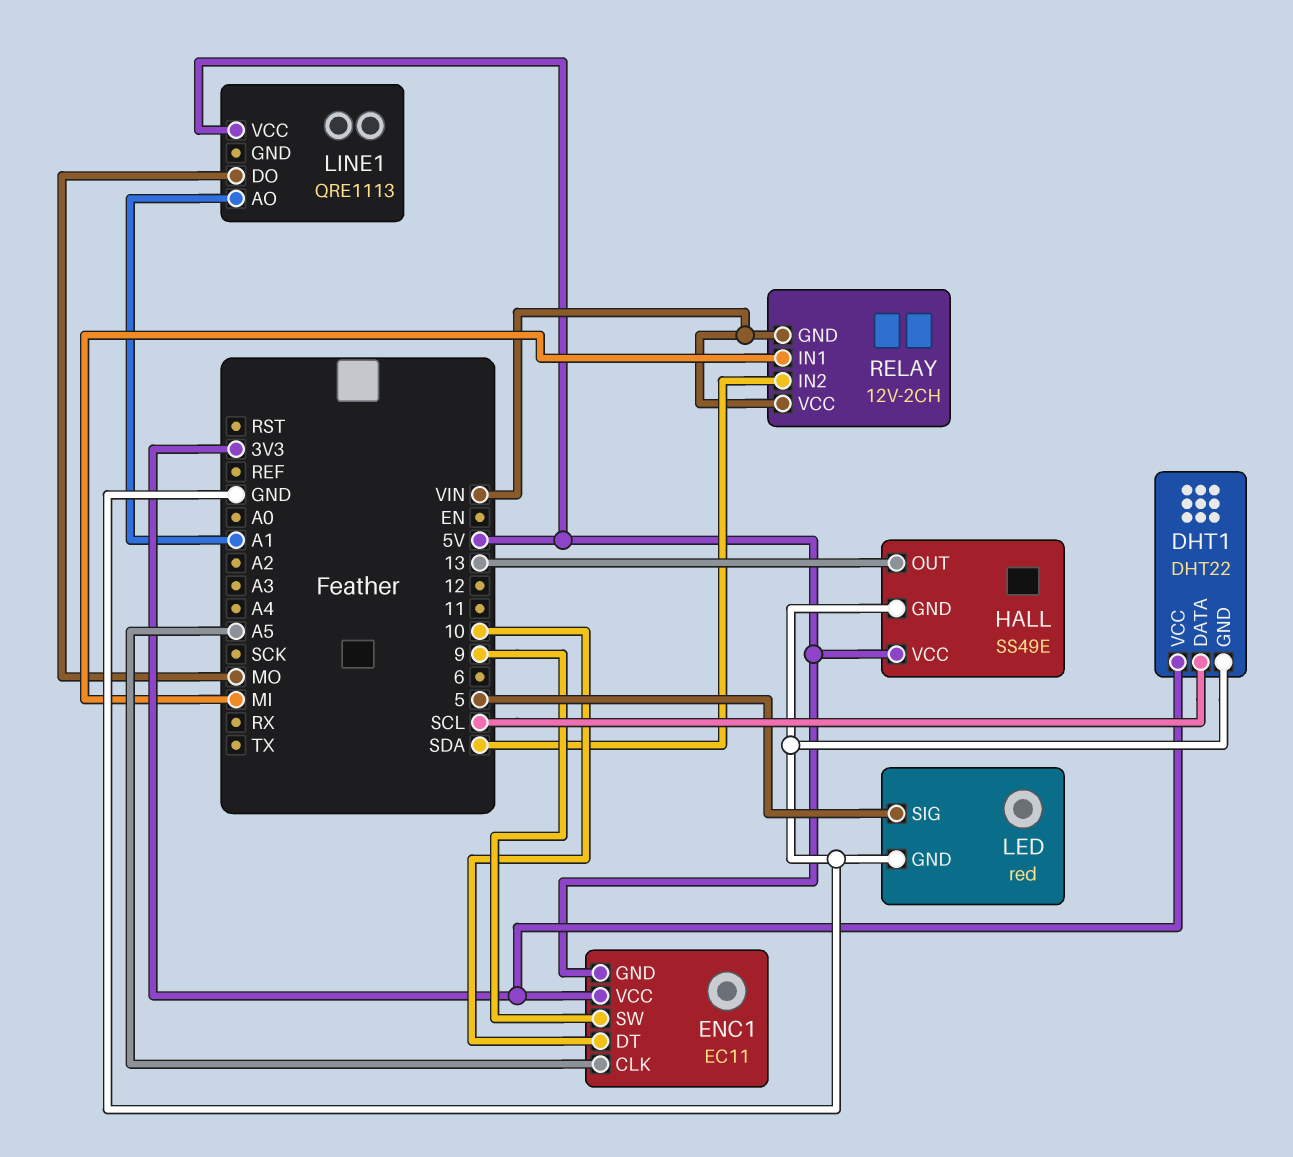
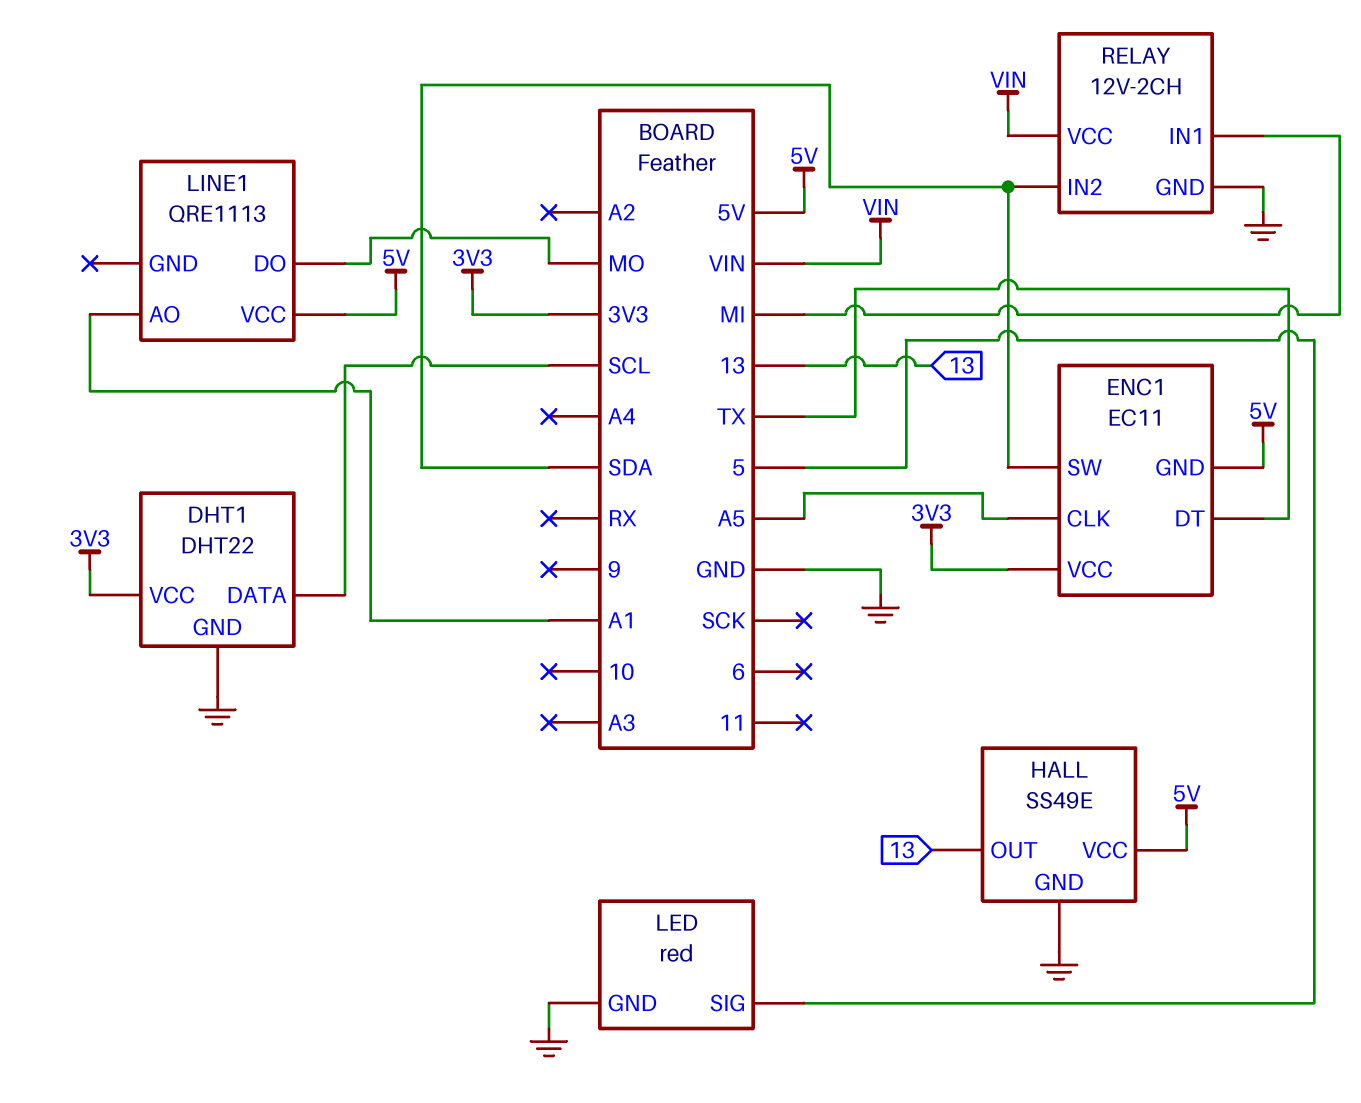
ENC1 pin DT: 10 -> TX
ENC1 pin SW: 9 -> SDA
RELAY pin GND: VIN -> GND

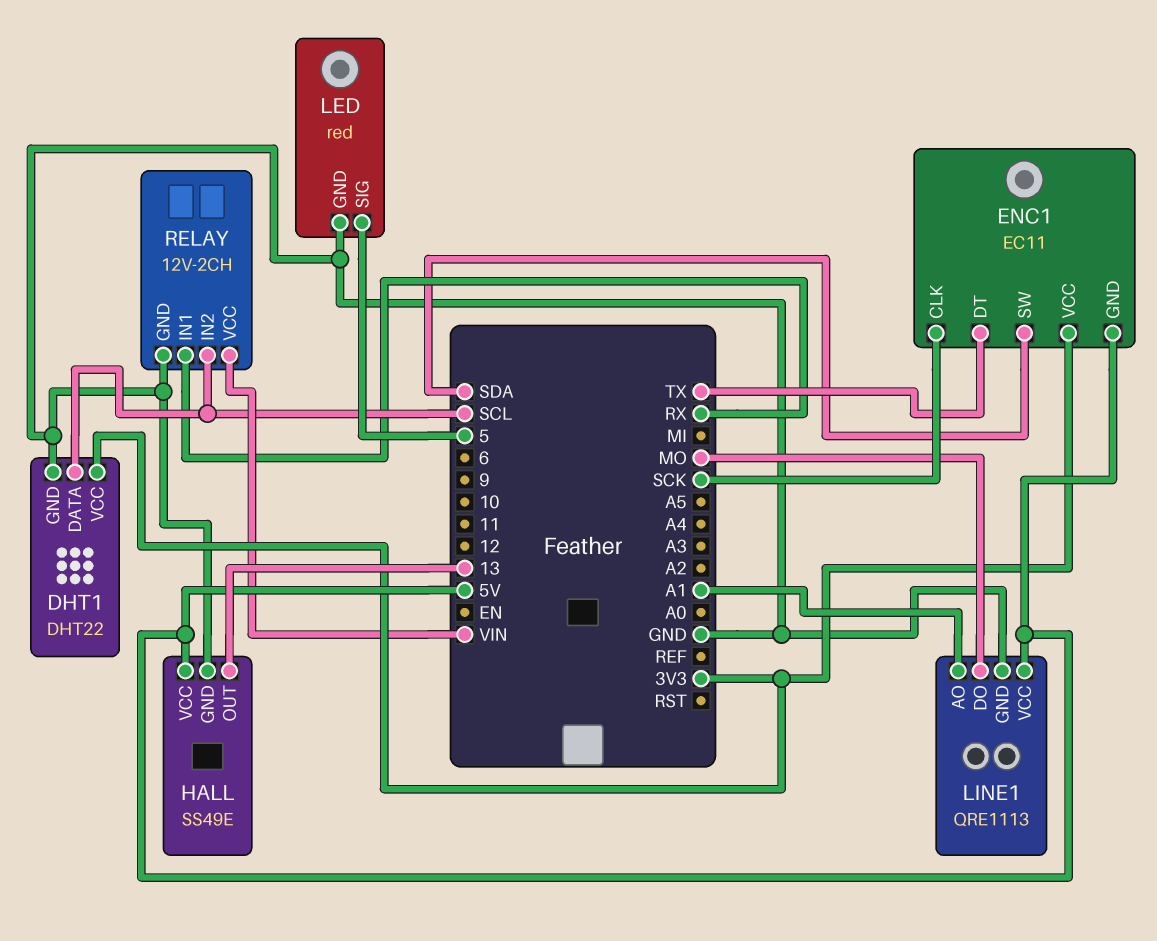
ENC1 pin CLK: A5 -> SCK
LINE1 pin GND: none -> GND
RELAY pin IN1: MI -> RX
RELAY pin IN2: SDA -> SCL

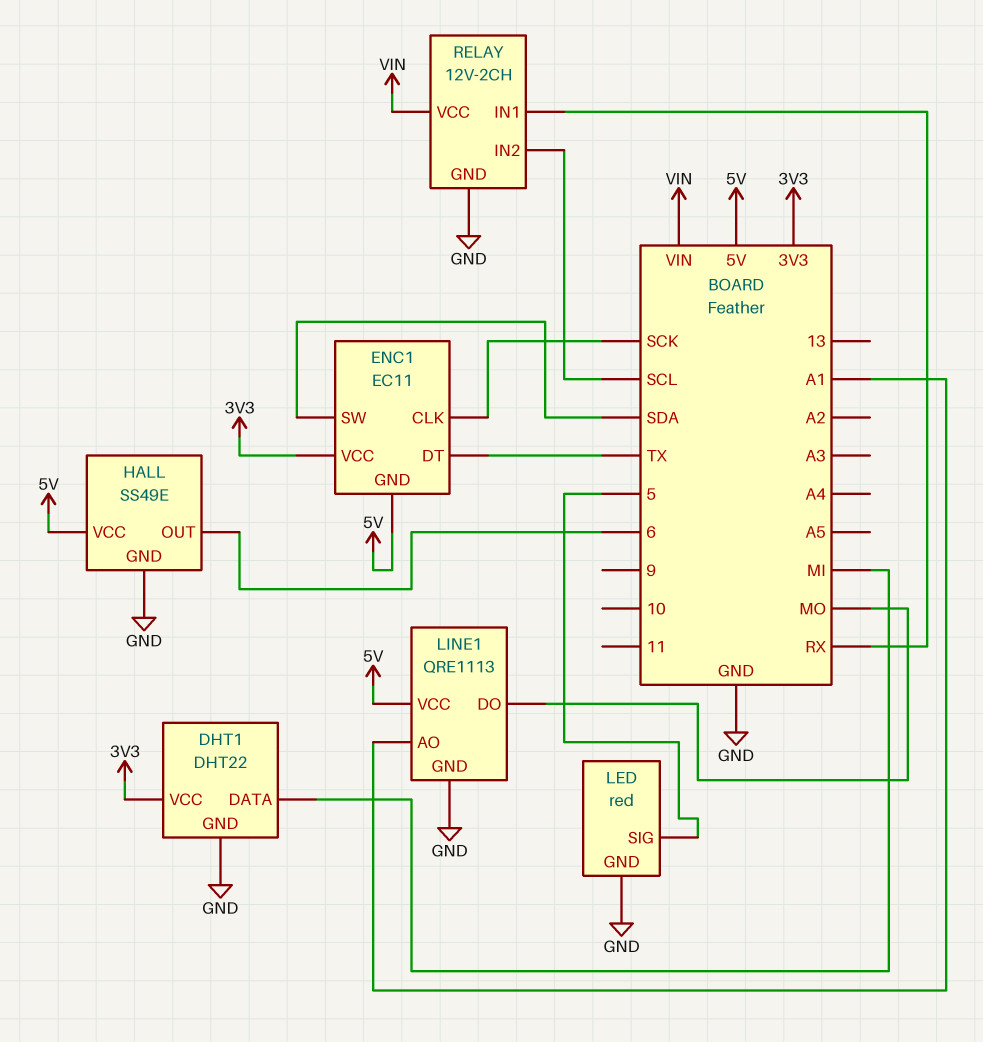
DHT1 pin DATA: SCL -> MI
HALL pin OUT: 13 -> 6

